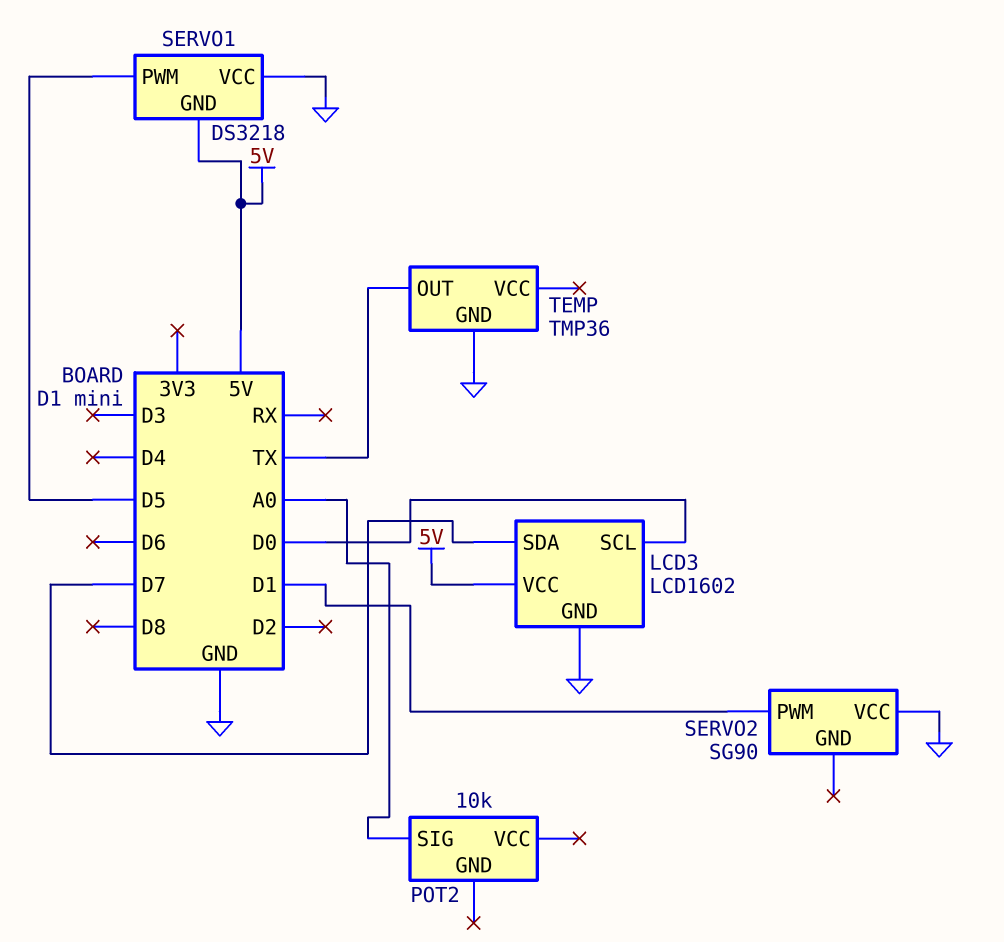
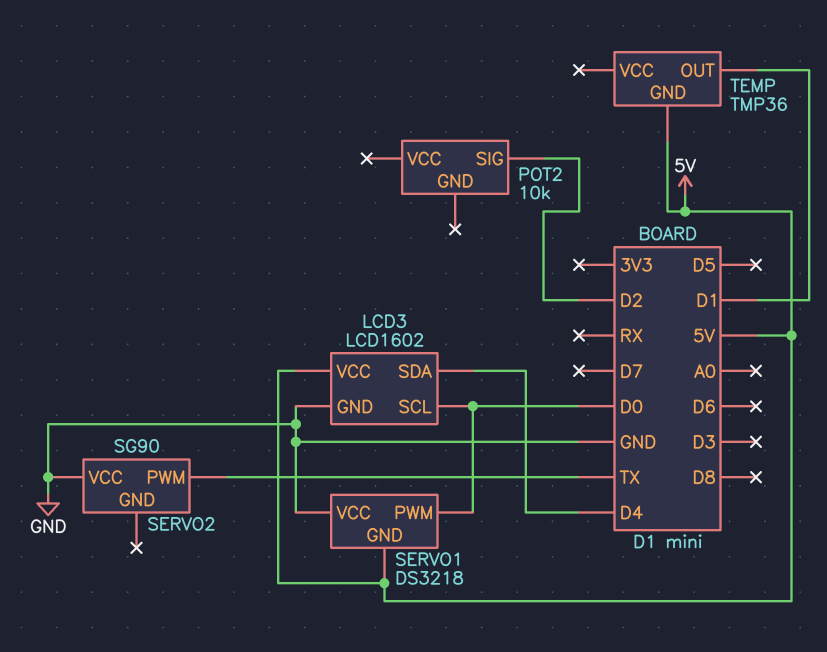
LCD3 pin SDA: D7 -> D4
POT2 pin SIG: A0 -> D2
SERVO1 pin PWM: D5 -> D0
SERVO2 pin PWM: D1 -> TX
TEMP pin GND: GND -> 5V
TEMP pin OUT: TX -> D1

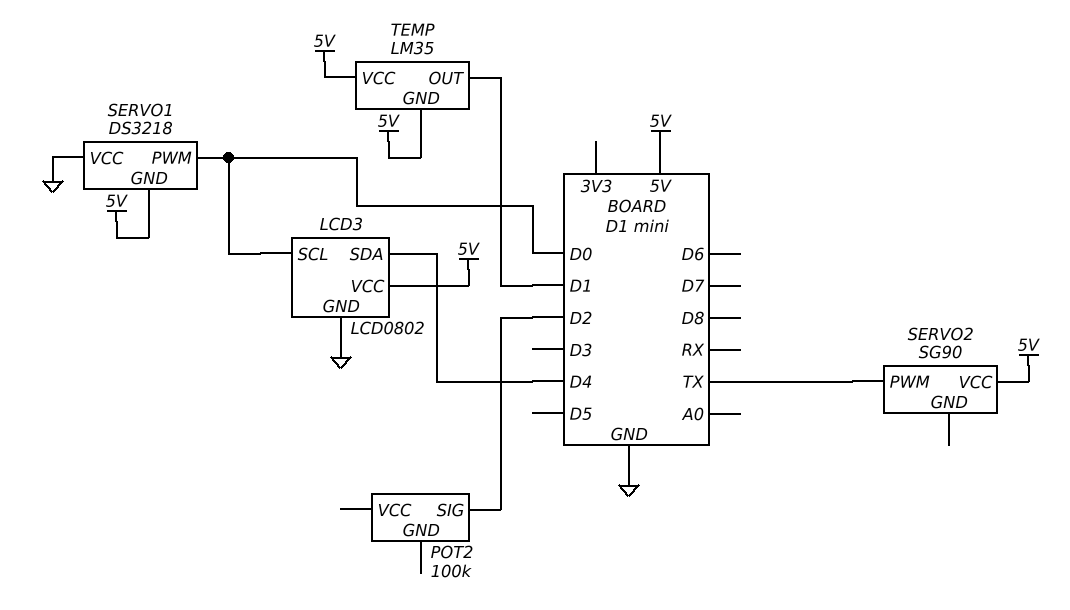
LCD3: LCD1602 -> LCD0802
POT2: 10k -> 100k
SERVO2 pin VCC: GND -> 5V
TEMP: TMP36 -> LM35
TEMP pin VCC: none -> 5V

